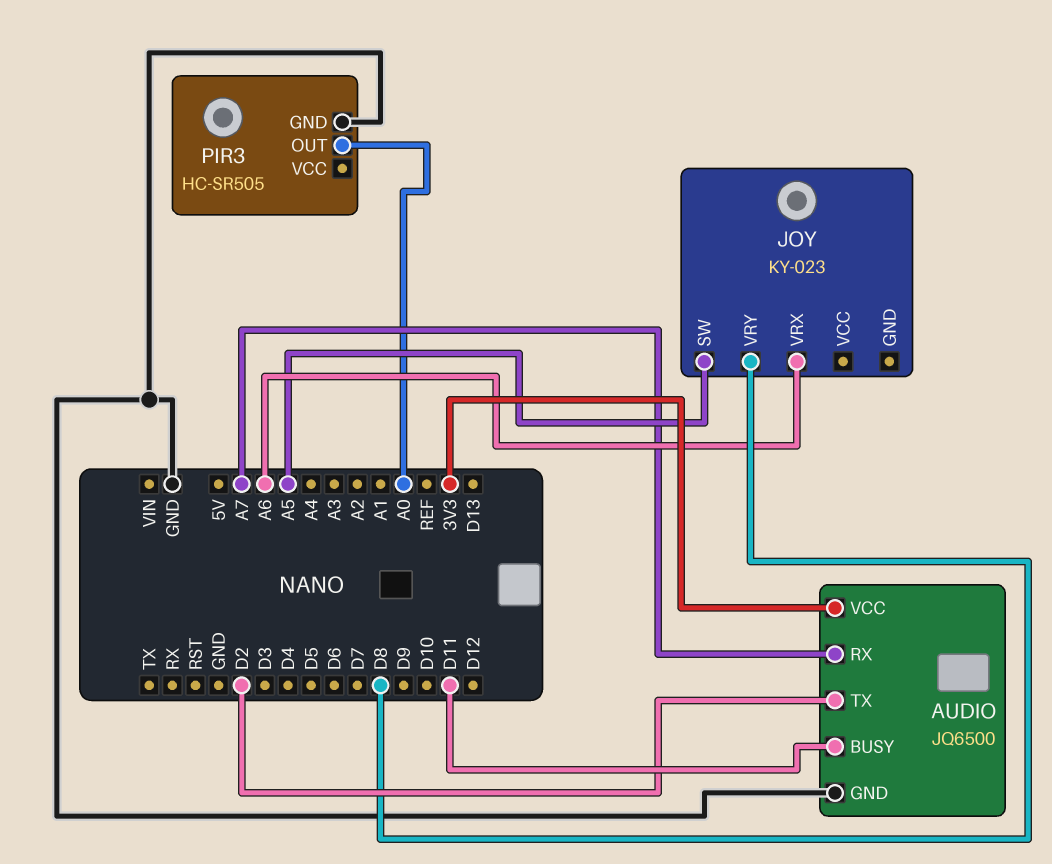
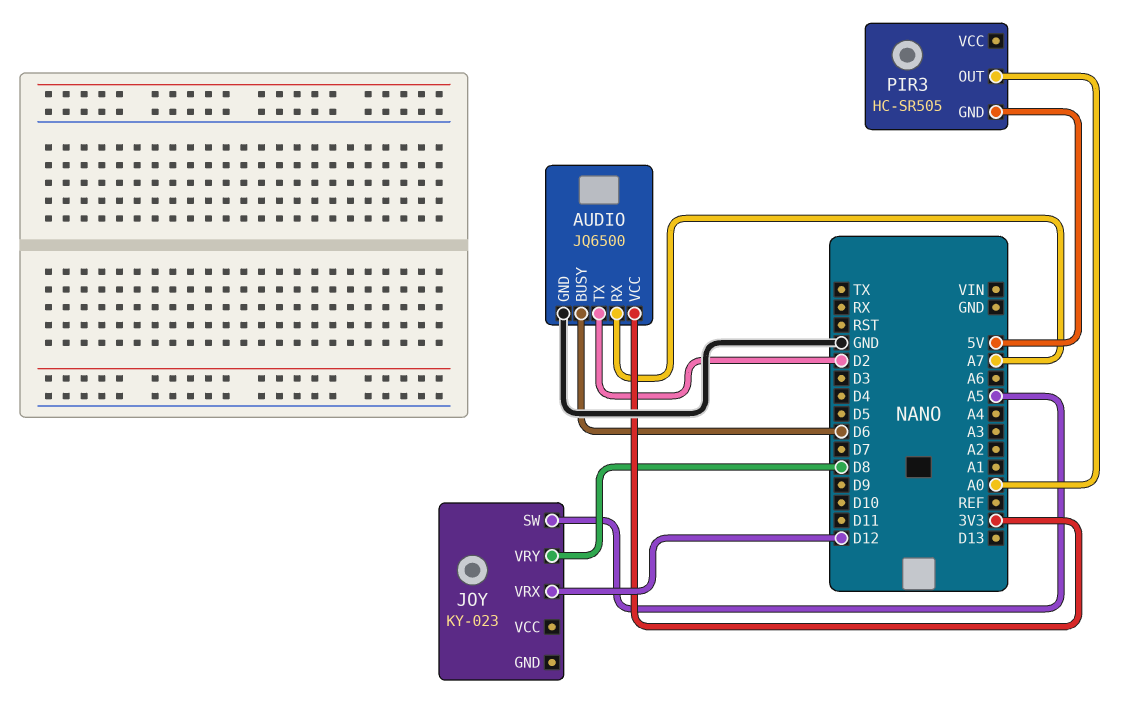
AUDIO pin BUSY: D11 -> D6
JOY pin VRX: A6 -> D12
PIR3 pin GND: GND -> 5V

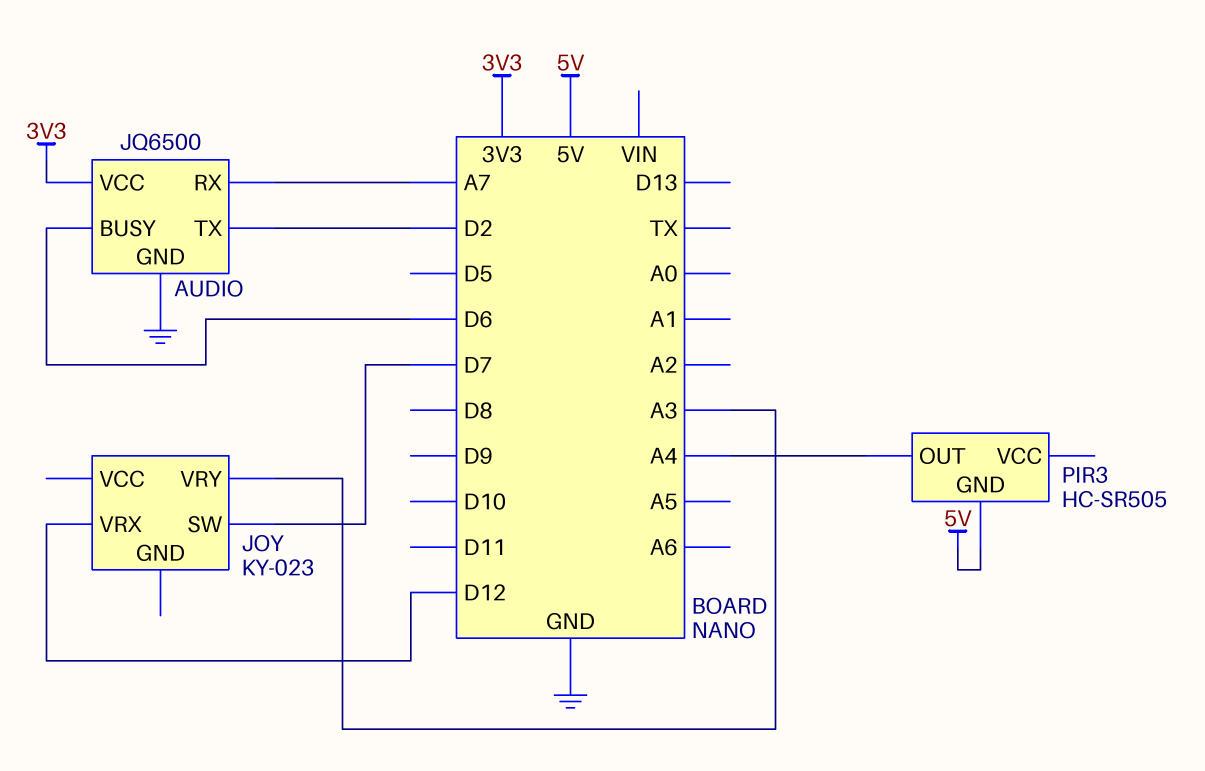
JOY pin SW: A5 -> D7
JOY pin VRY: D8 -> A3
PIR3 pin OUT: A0 -> A4

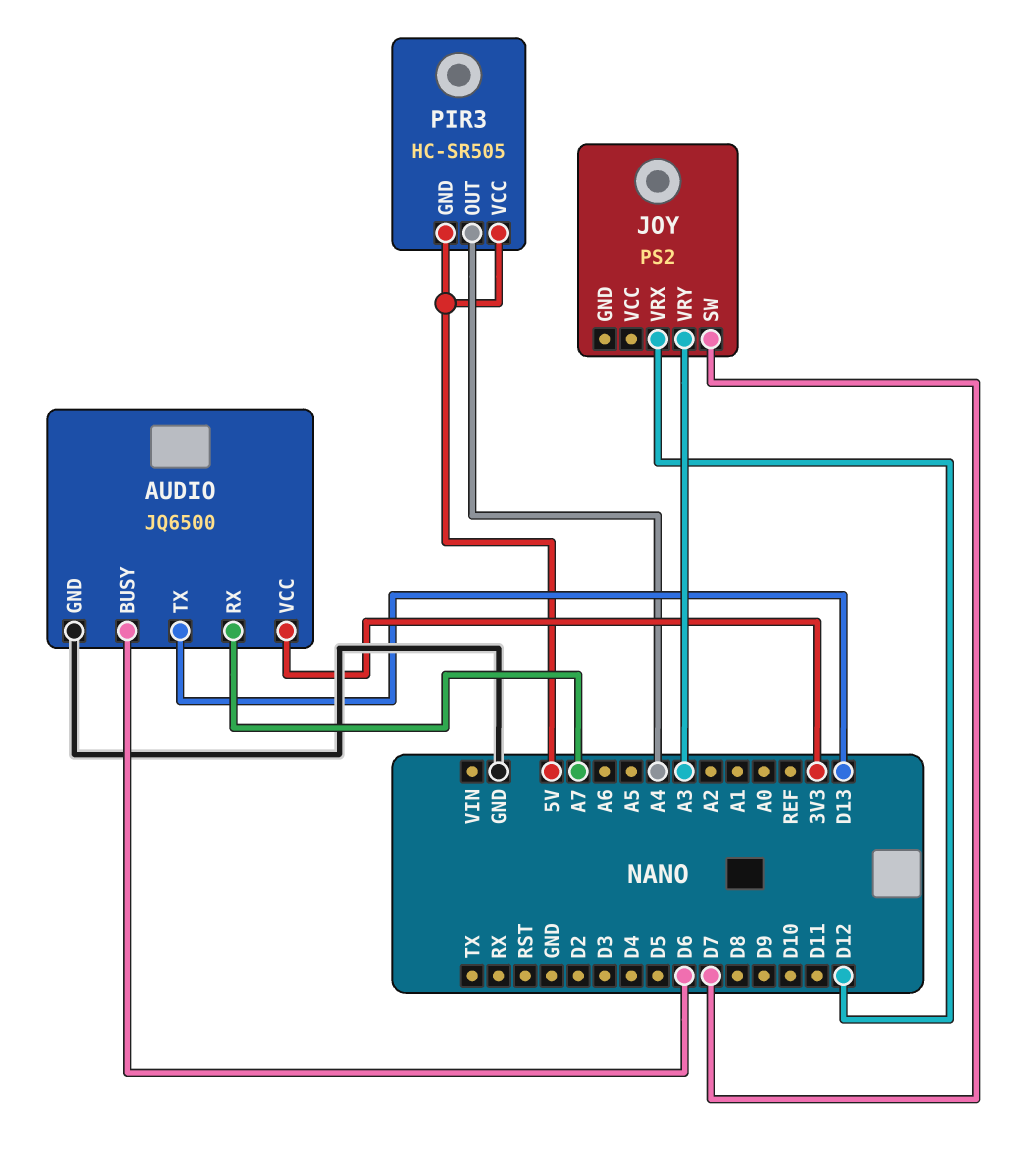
AUDIO pin TX: D2 -> D13
JOY: KY-023 -> PS2
PIR3 pin VCC: none -> 5V

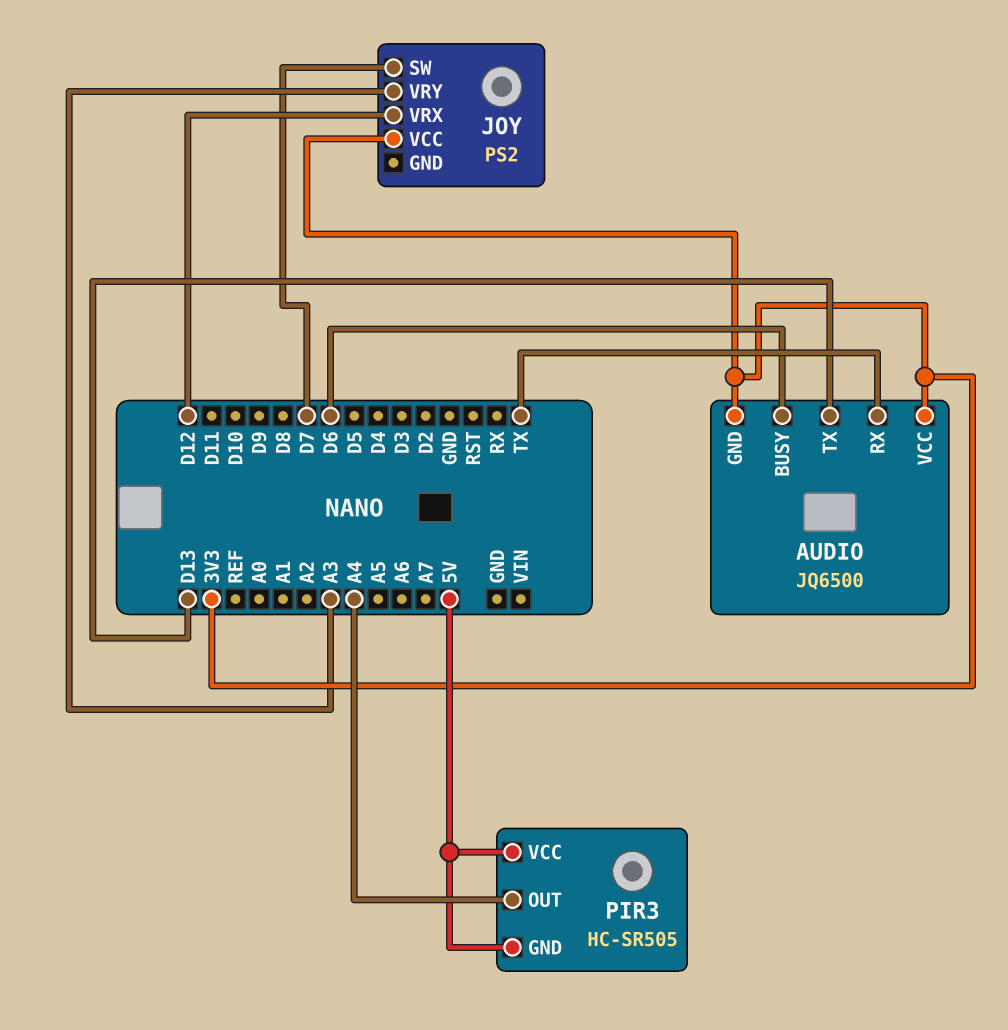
AUDIO pin GND: GND -> 3V3
AUDIO pin RX: A7 -> TX
JOY pin VCC: none -> 3V3

